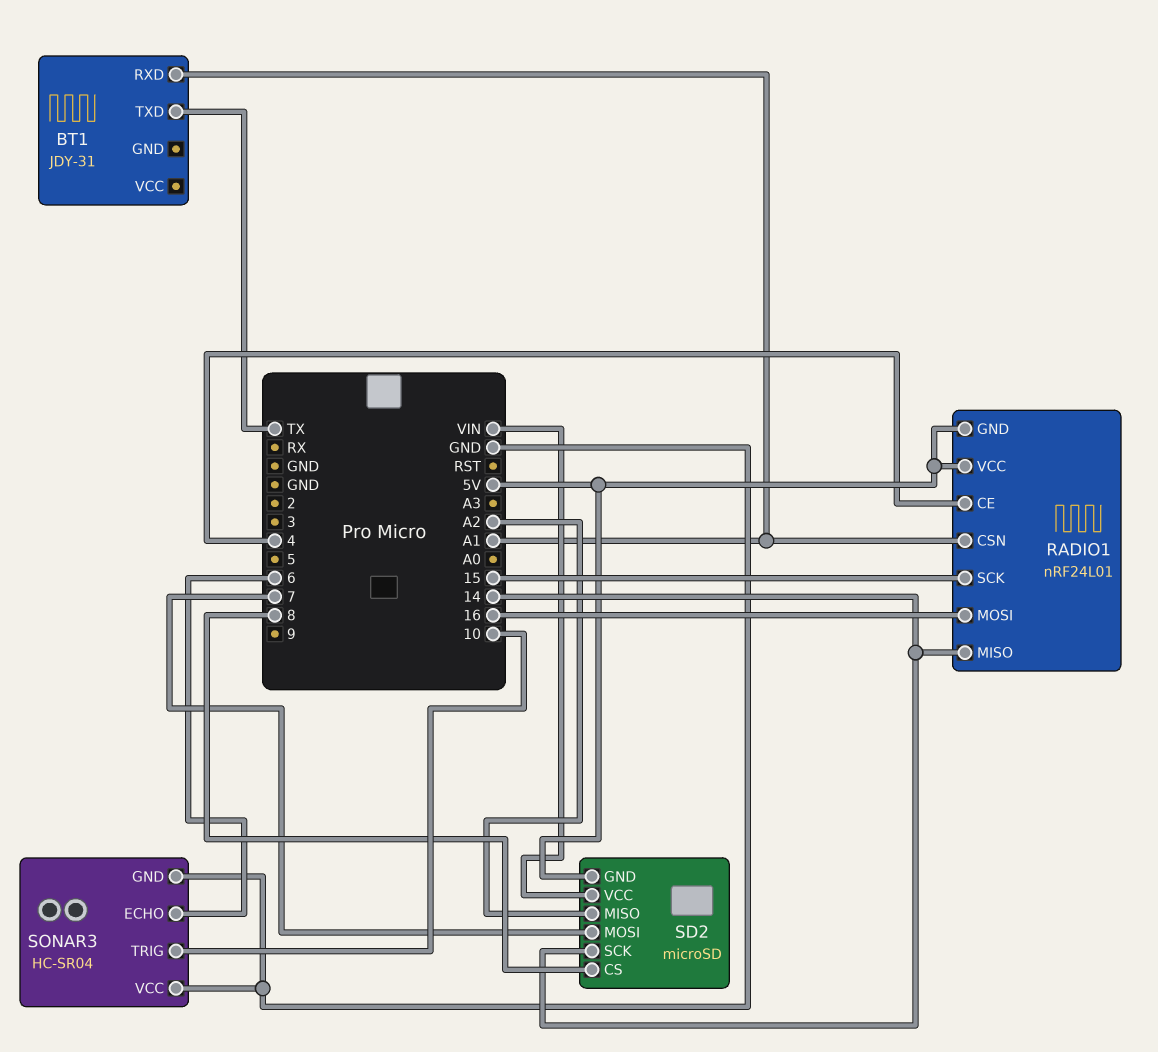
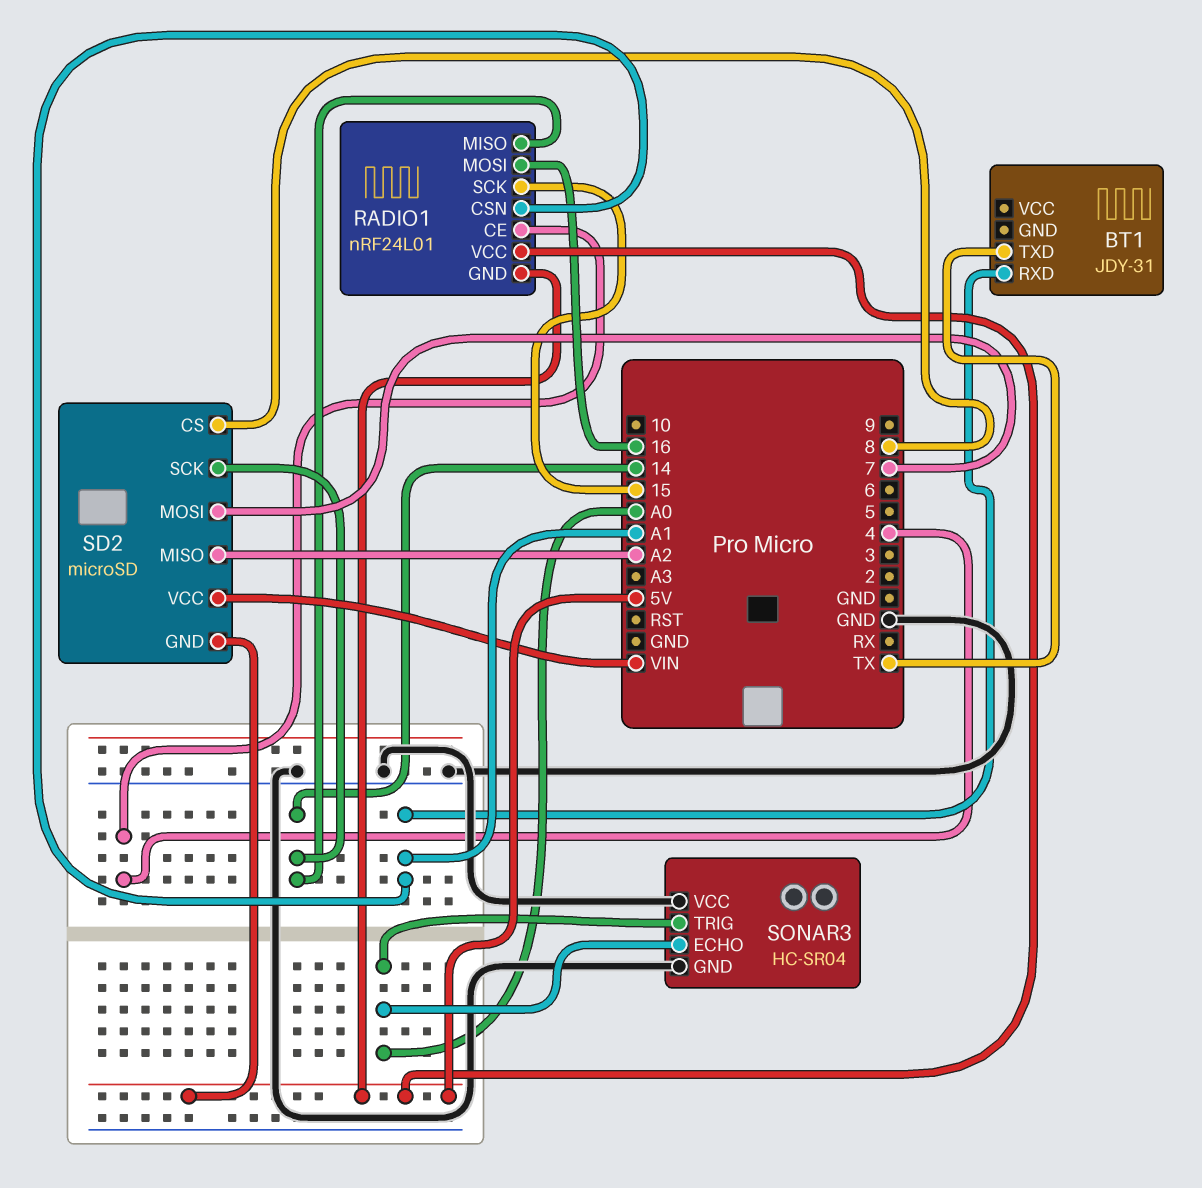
SONAR3 pin ECHO: 6 -> A0
SONAR3 pin TRIG: 10 -> A0

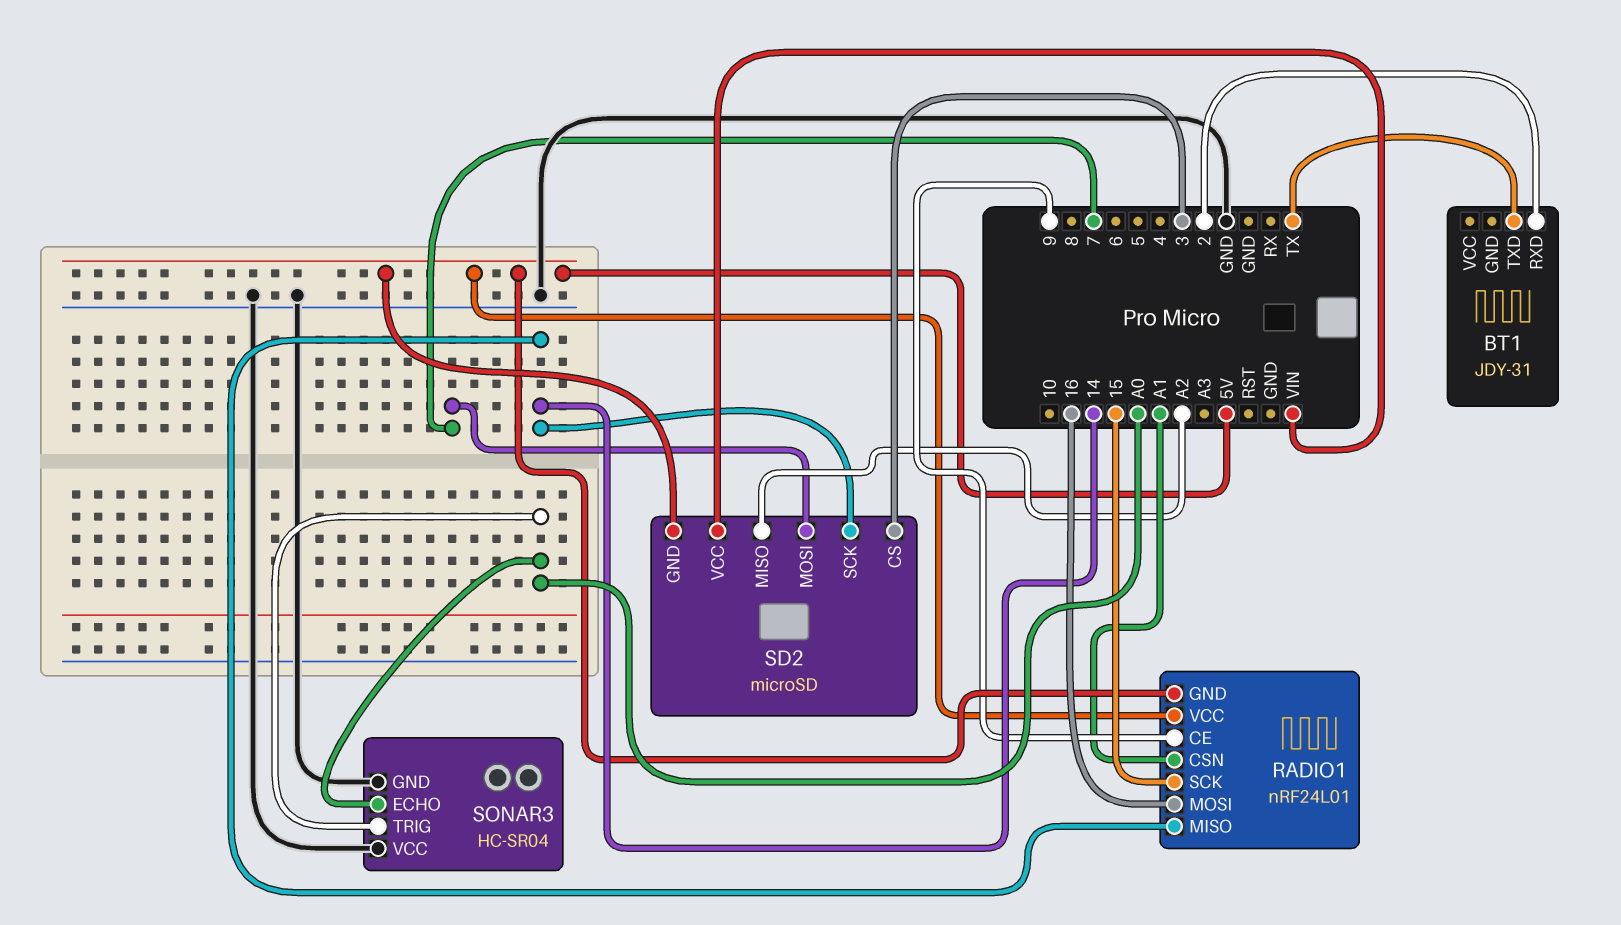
BT1 pin RXD: A1 -> 2
RADIO1 pin CE: 4 -> 9
SD2 pin CS: 8 -> 3

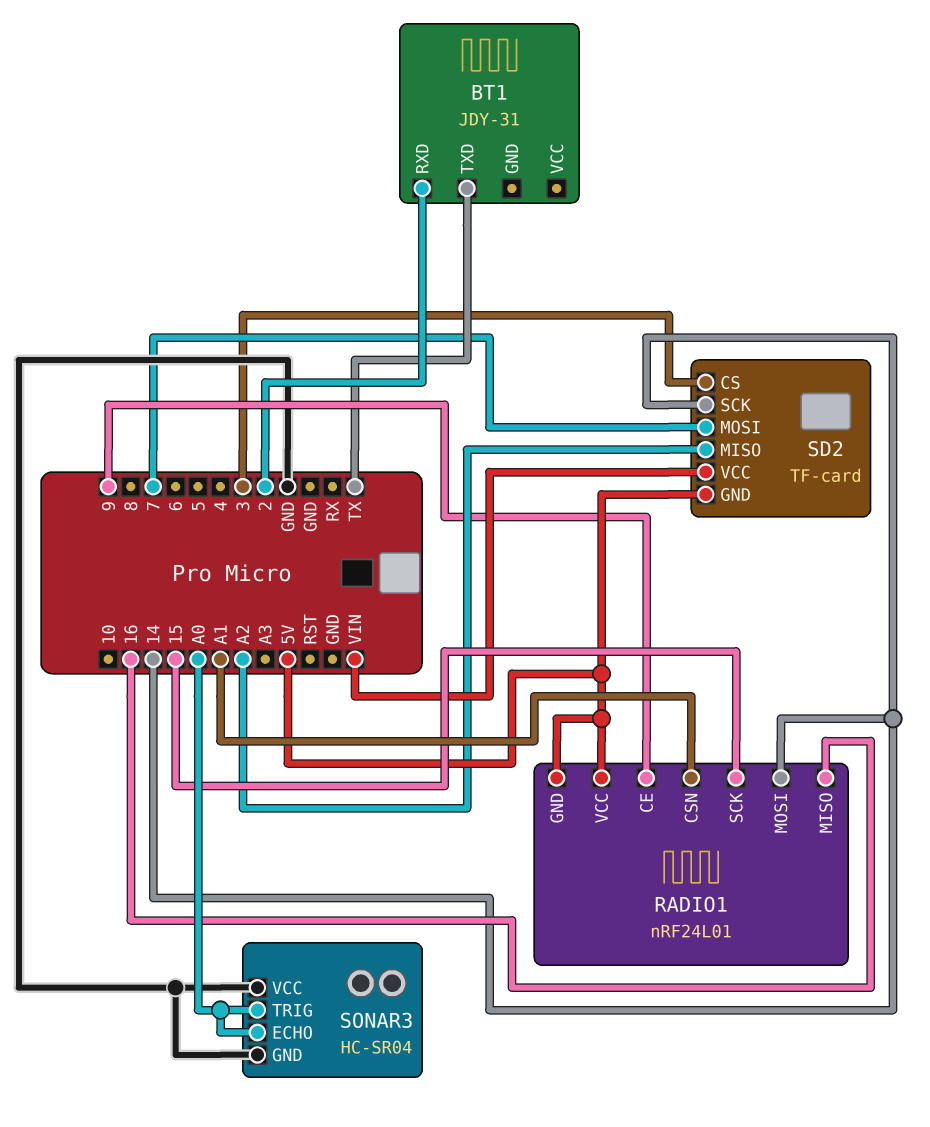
RADIO1 pin MISO: 14 -> 16
RADIO1 pin MOSI: 16 -> 14
SD2: microSD -> TF-card

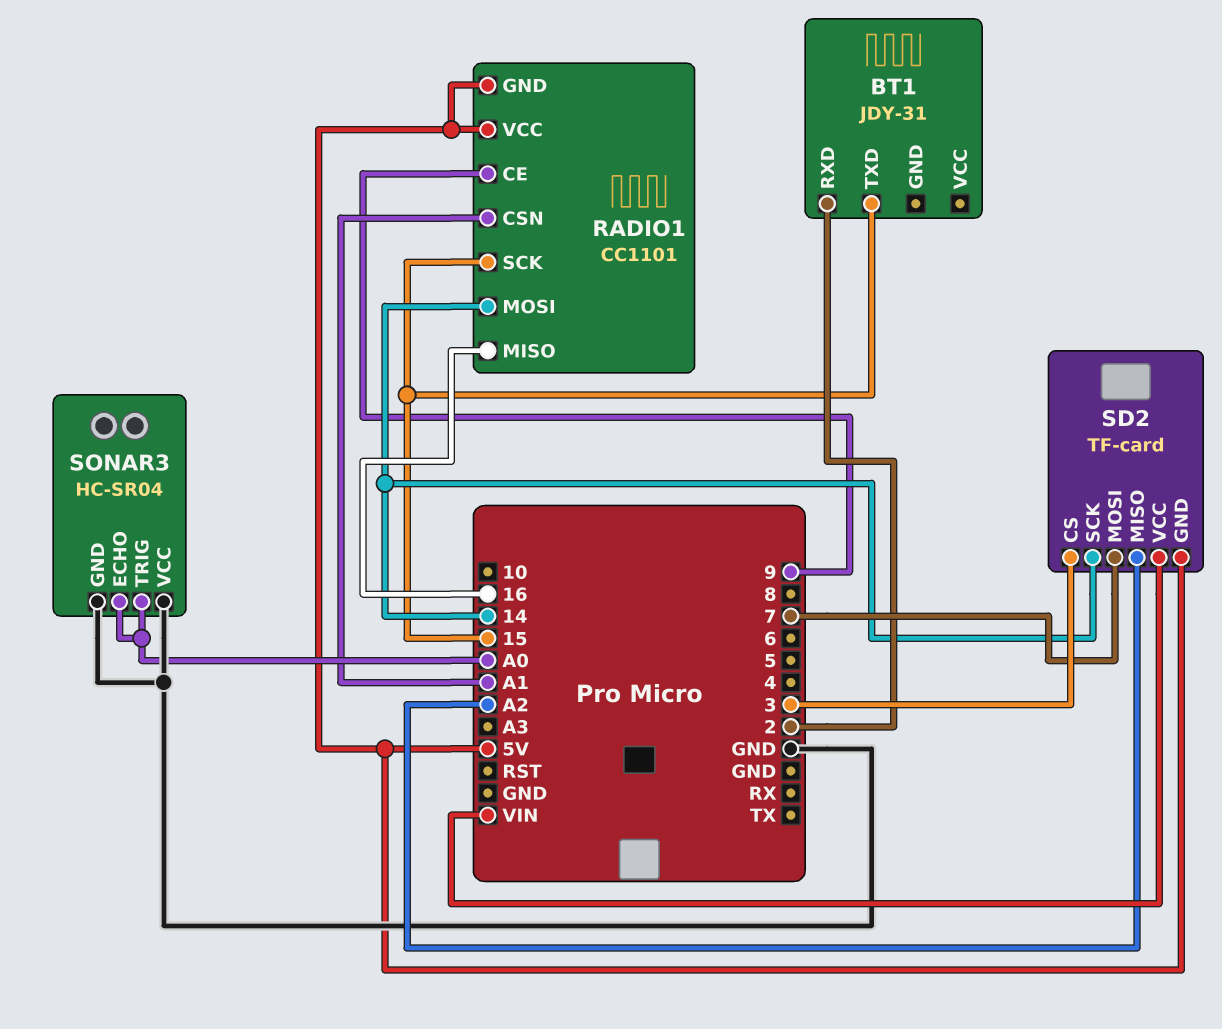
BT1 pin TXD: TX -> 15
RADIO1: nRF24L01 -> CC1101

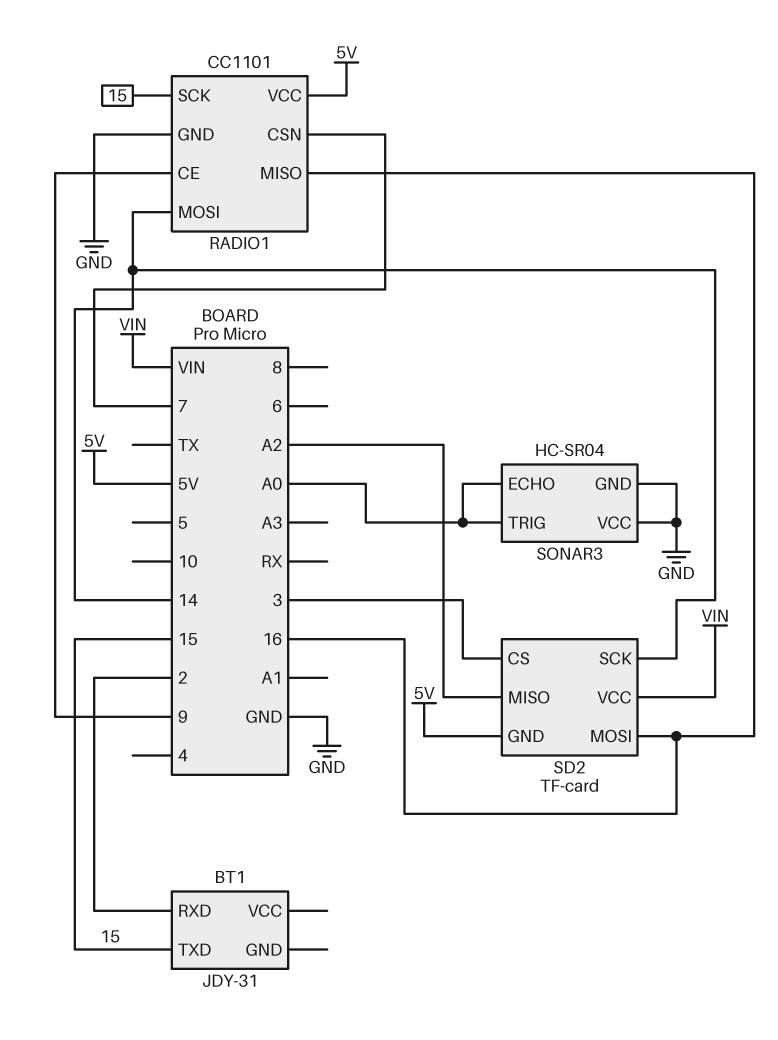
RADIO1 pin CSN: A1 -> 7
RADIO1 pin GND: 5V -> GND
SD2 pin MOSI: 7 -> 16

